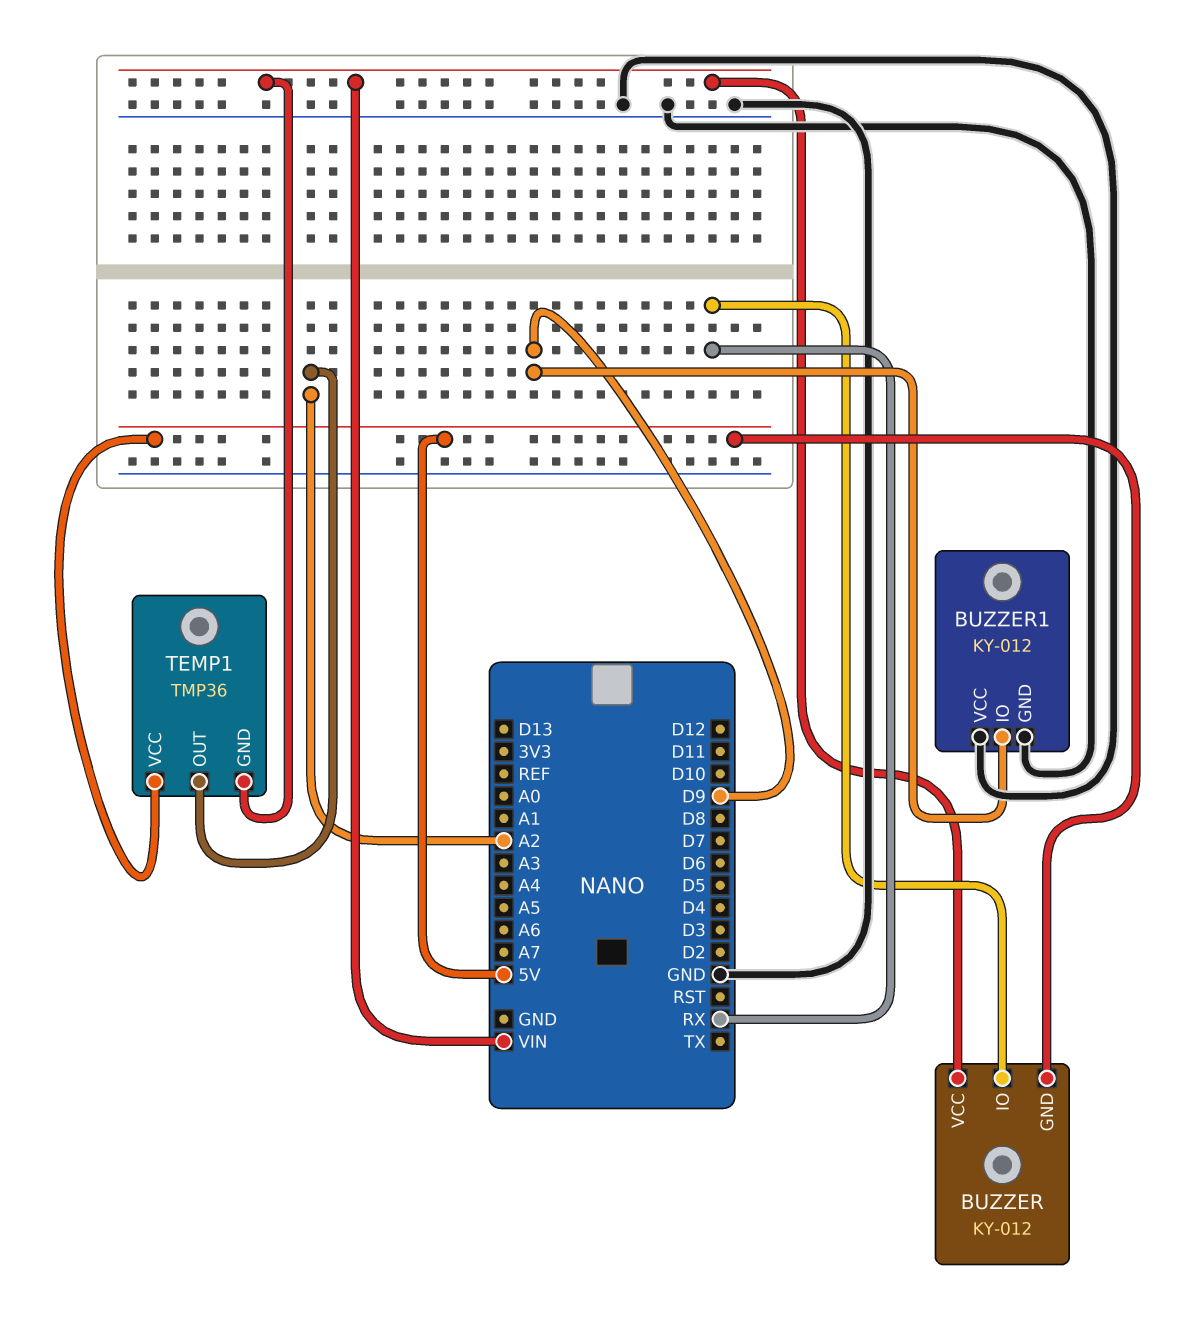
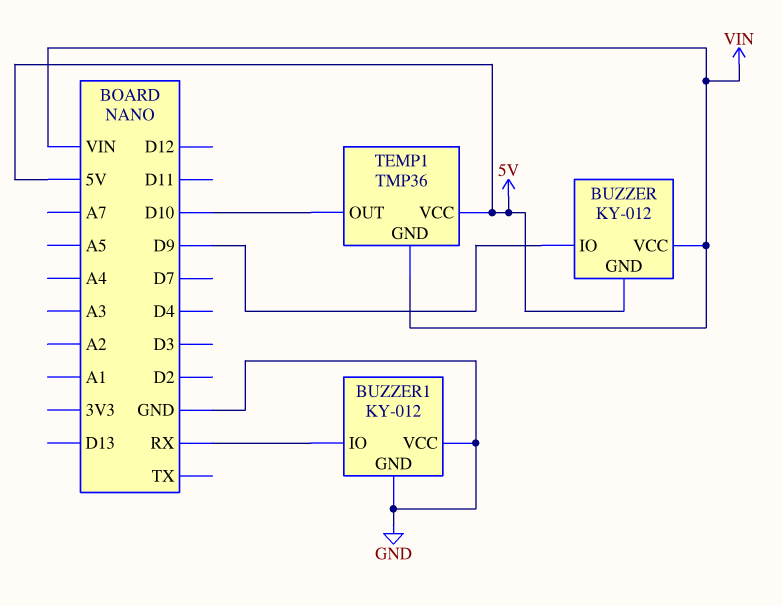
BUZZER pin IO: RX -> D9
BUZZER1 pin IO: D9 -> RX
TEMP1 pin OUT: A2 -> D10

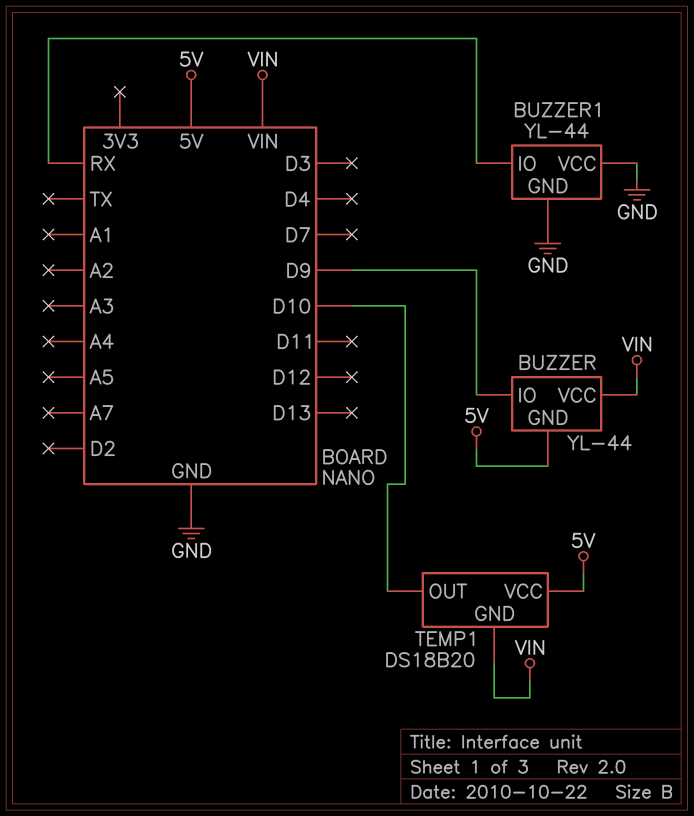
BUZZER: KY-012 -> YL-44
BUZZER1: KY-012 -> YL-44
TEMP1: TMP36 -> DS18B20

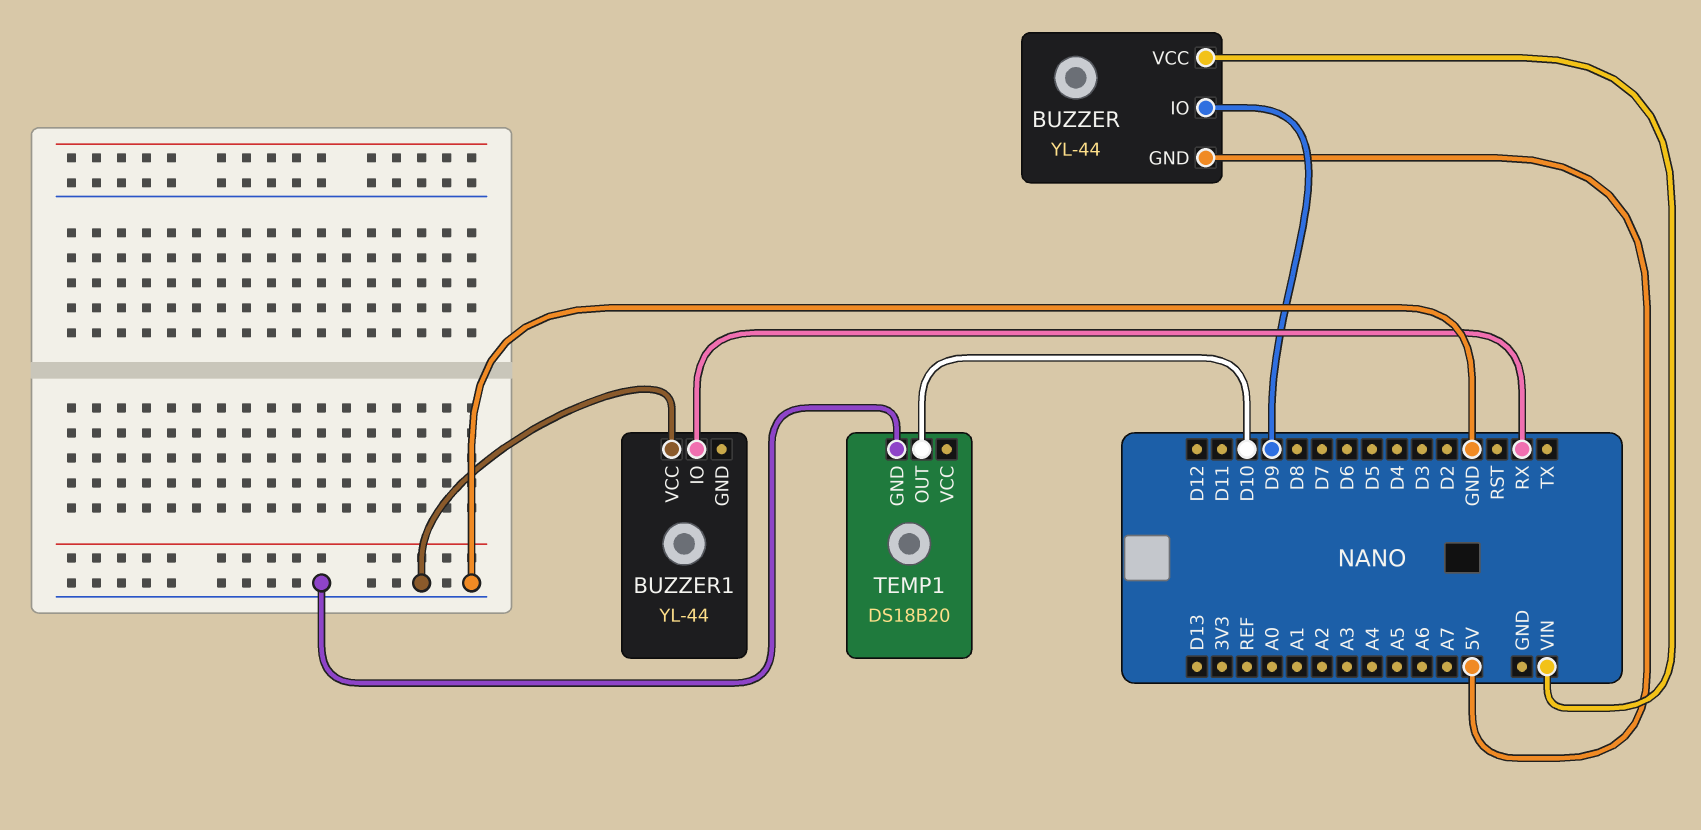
BUZZER1 pin GND: GND -> none
TEMP1 pin GND: VIN -> GND
TEMP1 pin VCC: 5V -> none

